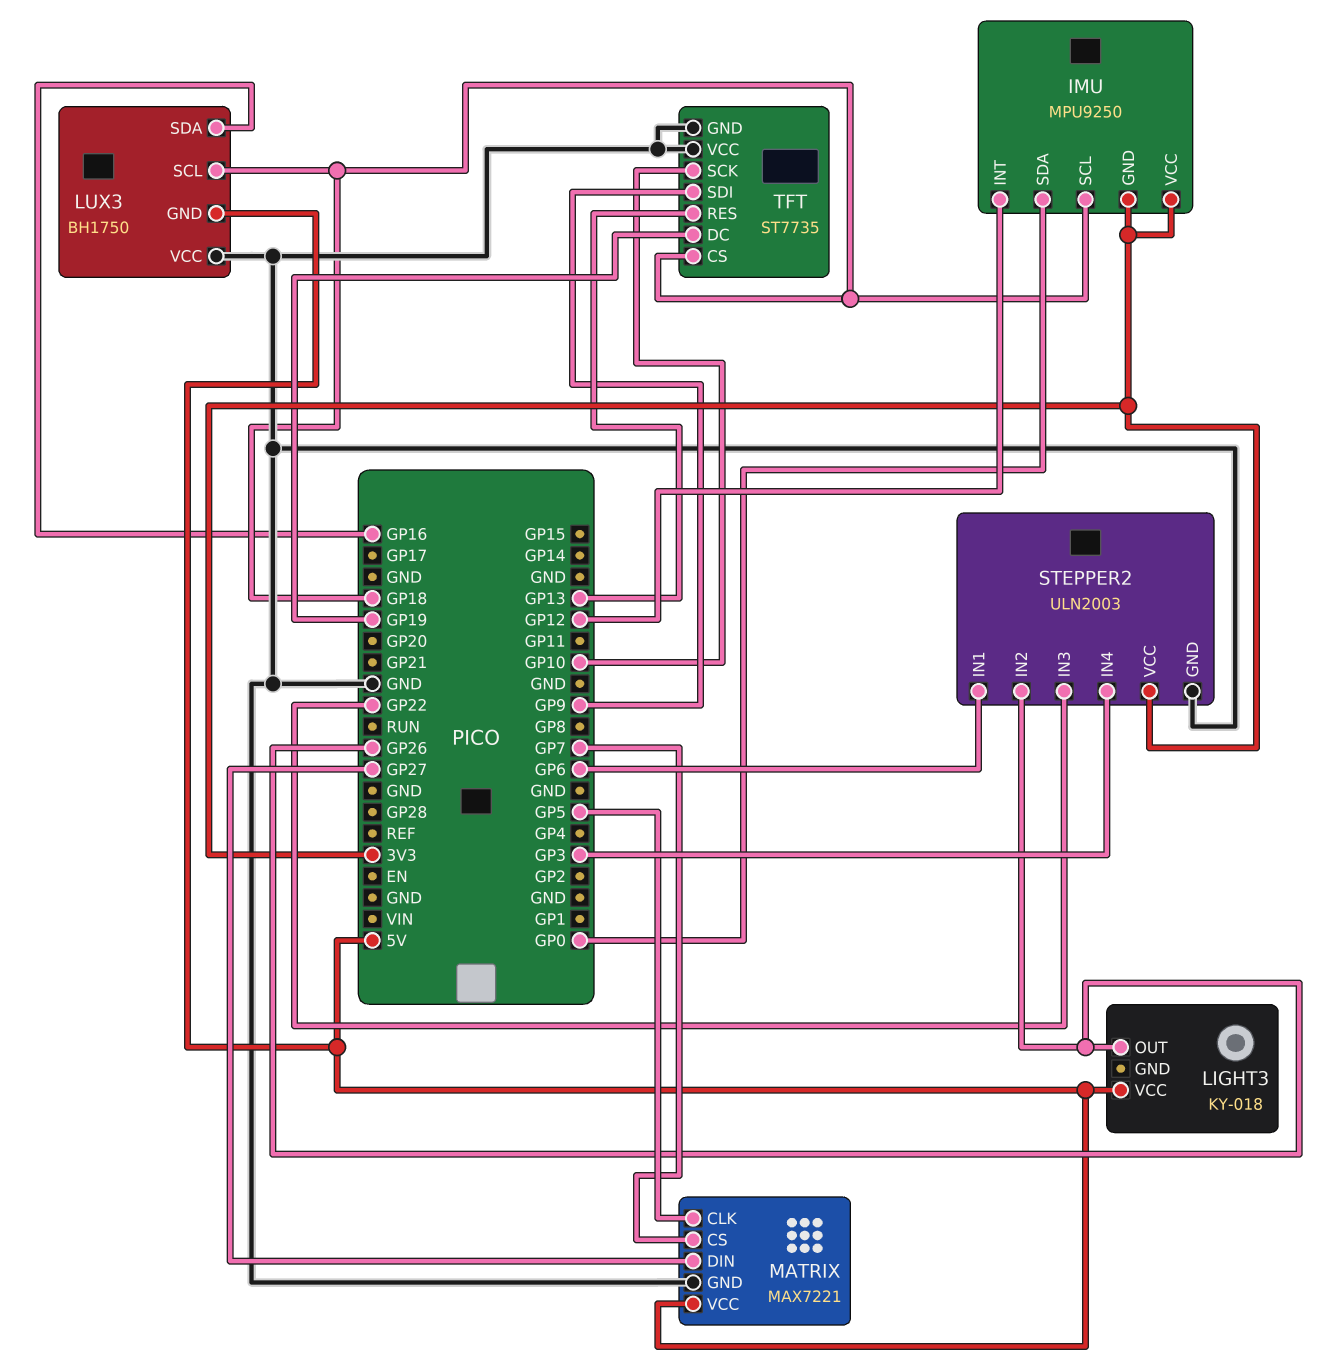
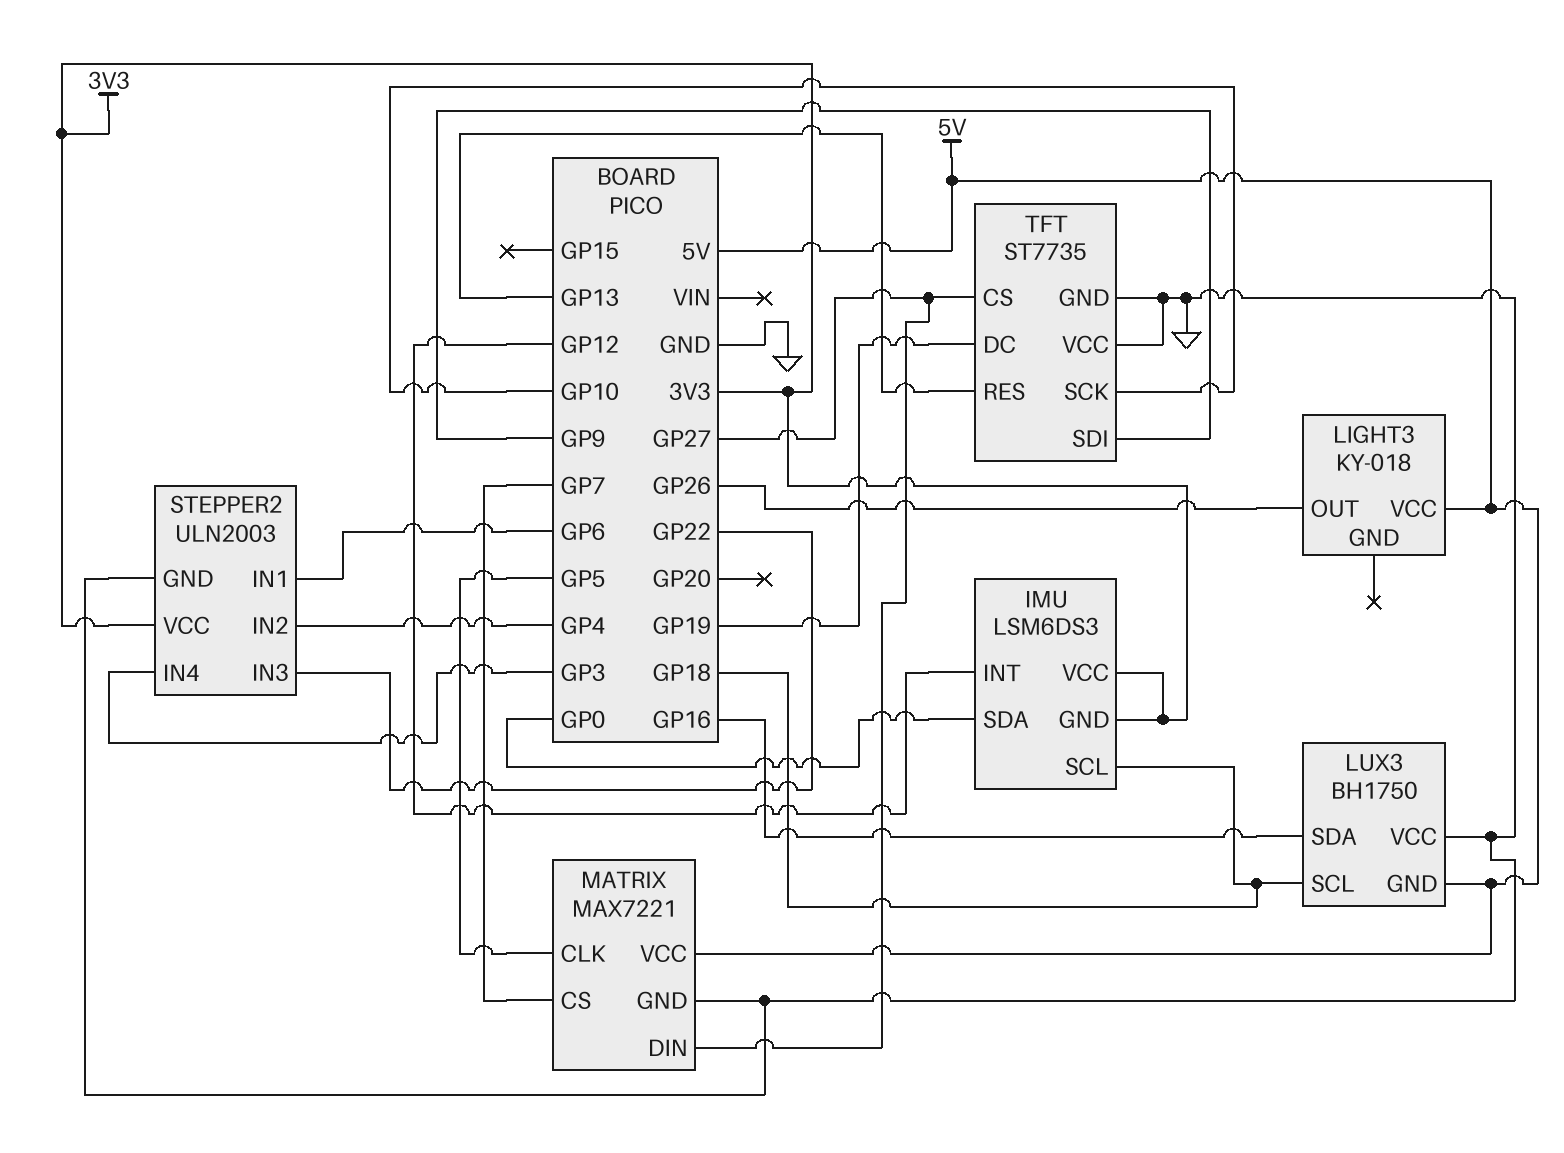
IMU: MPU9250 -> LSM6DS3
STEPPER2 pin IN2: GP26 -> GP4
TFT pin CS: GP18 -> GP27

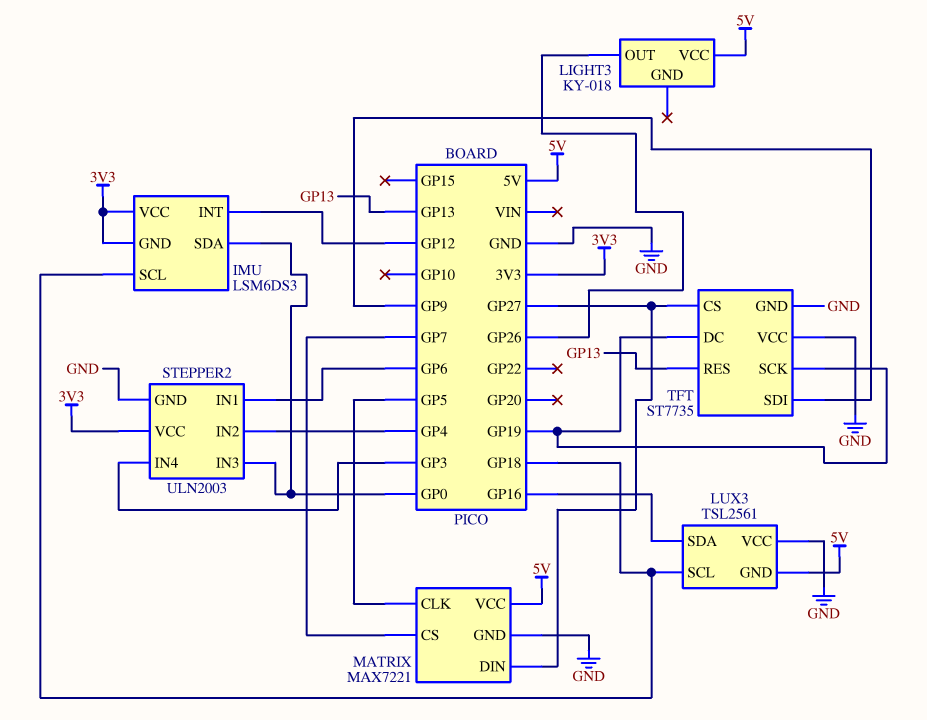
LUX3: BH1750 -> TSL2561
STEPPER2 pin IN3: GP22 -> GP0
TFT pin SCK: GP10 -> GP19

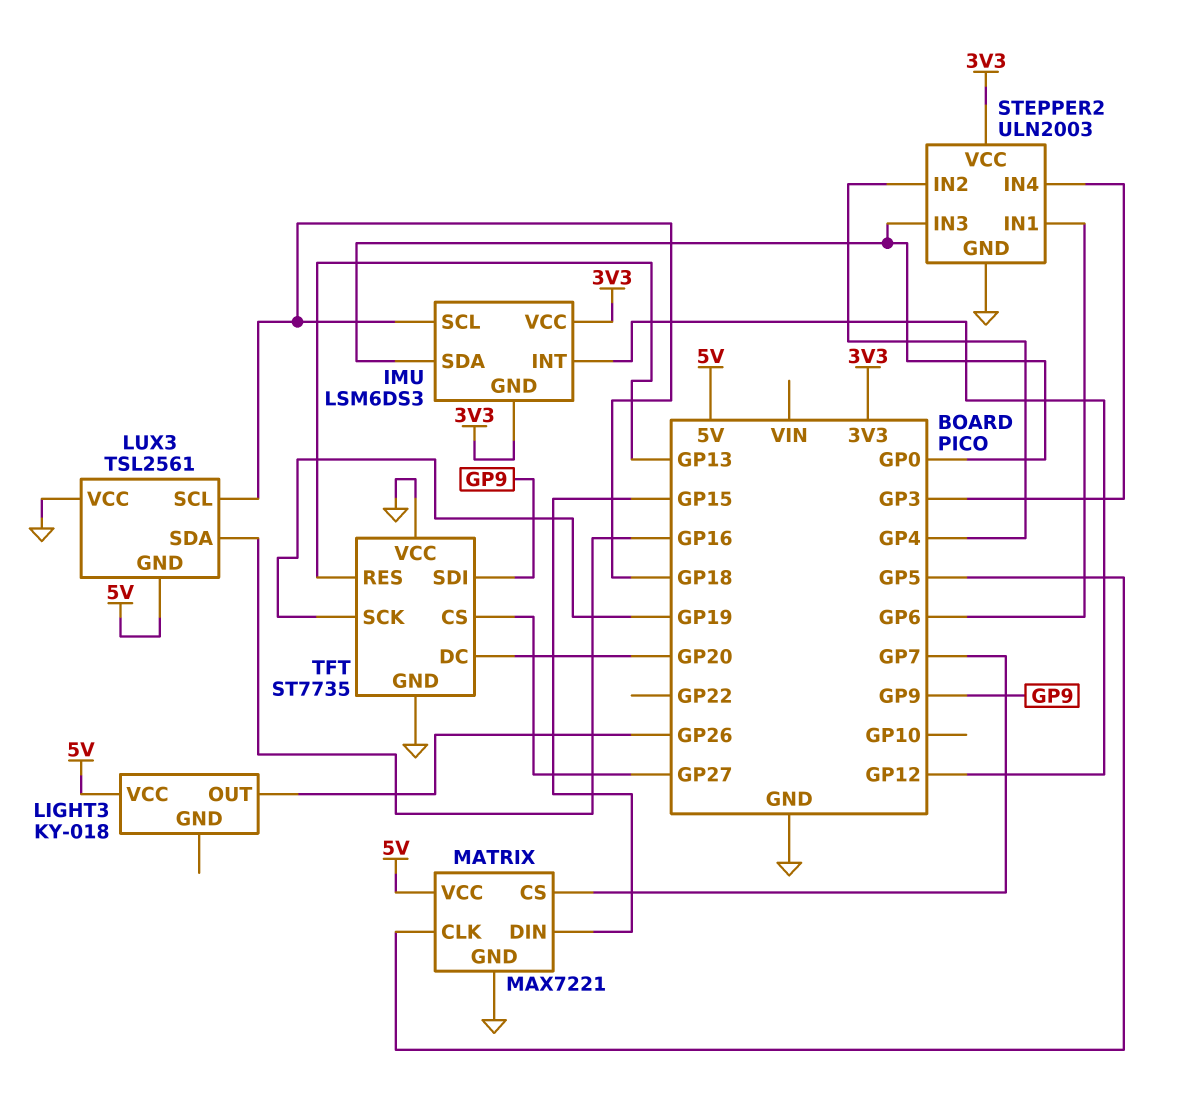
MATRIX pin DIN: GP27 -> GP15
TFT pin DC: GP19 -> GP20

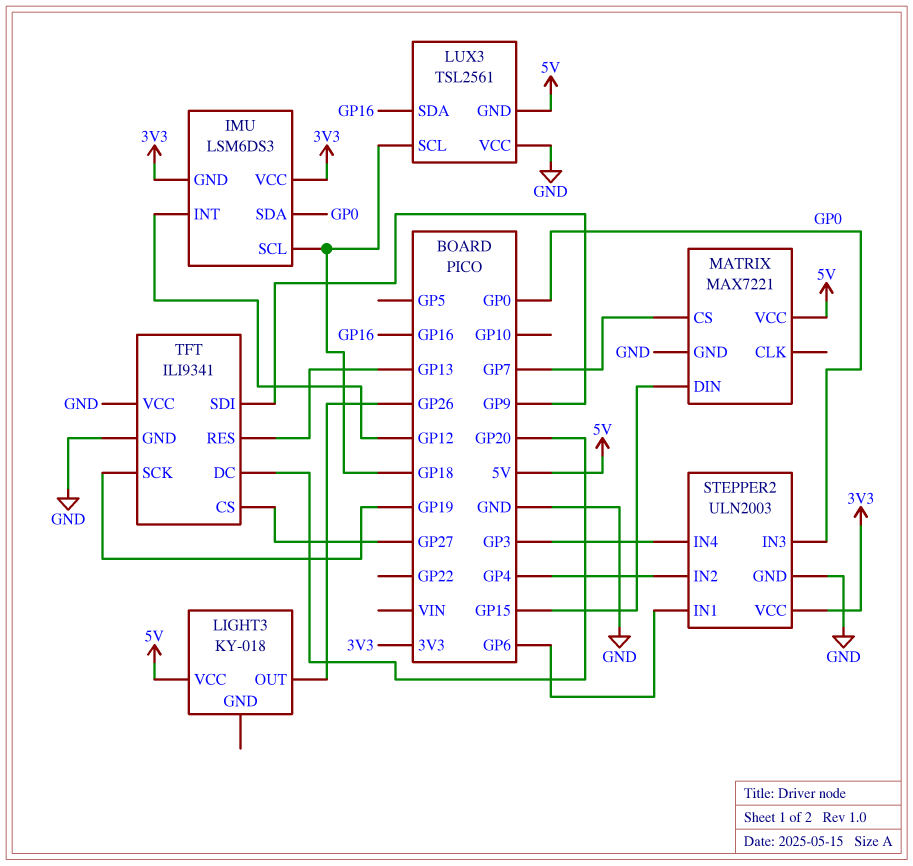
MATRIX pin CLK: GP5 -> none
TFT: ST7735 -> ILI9341

